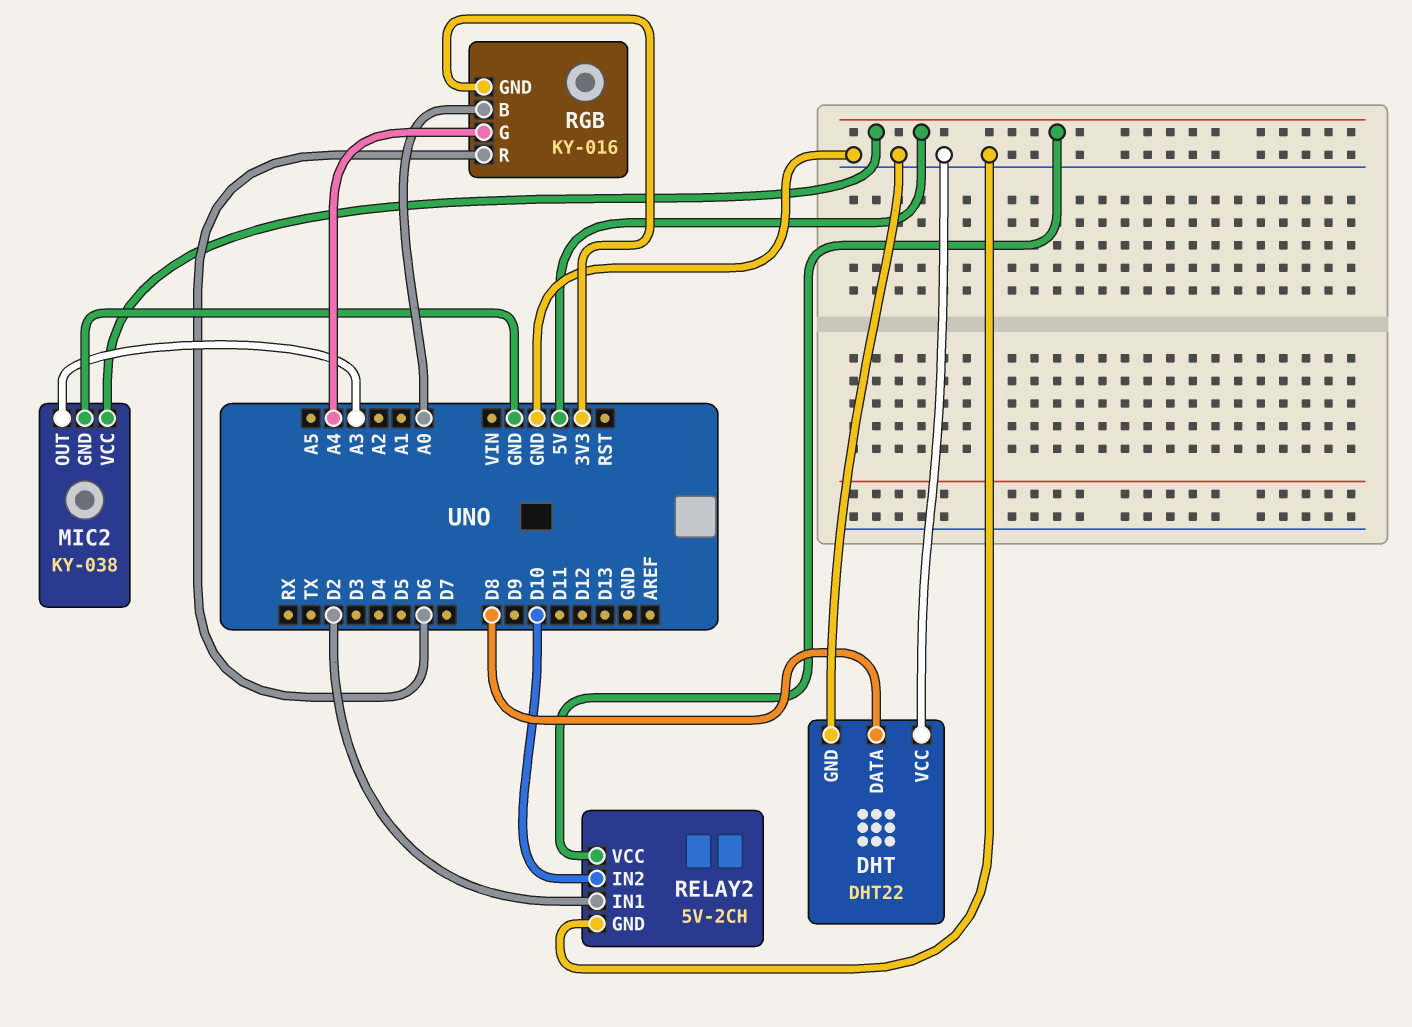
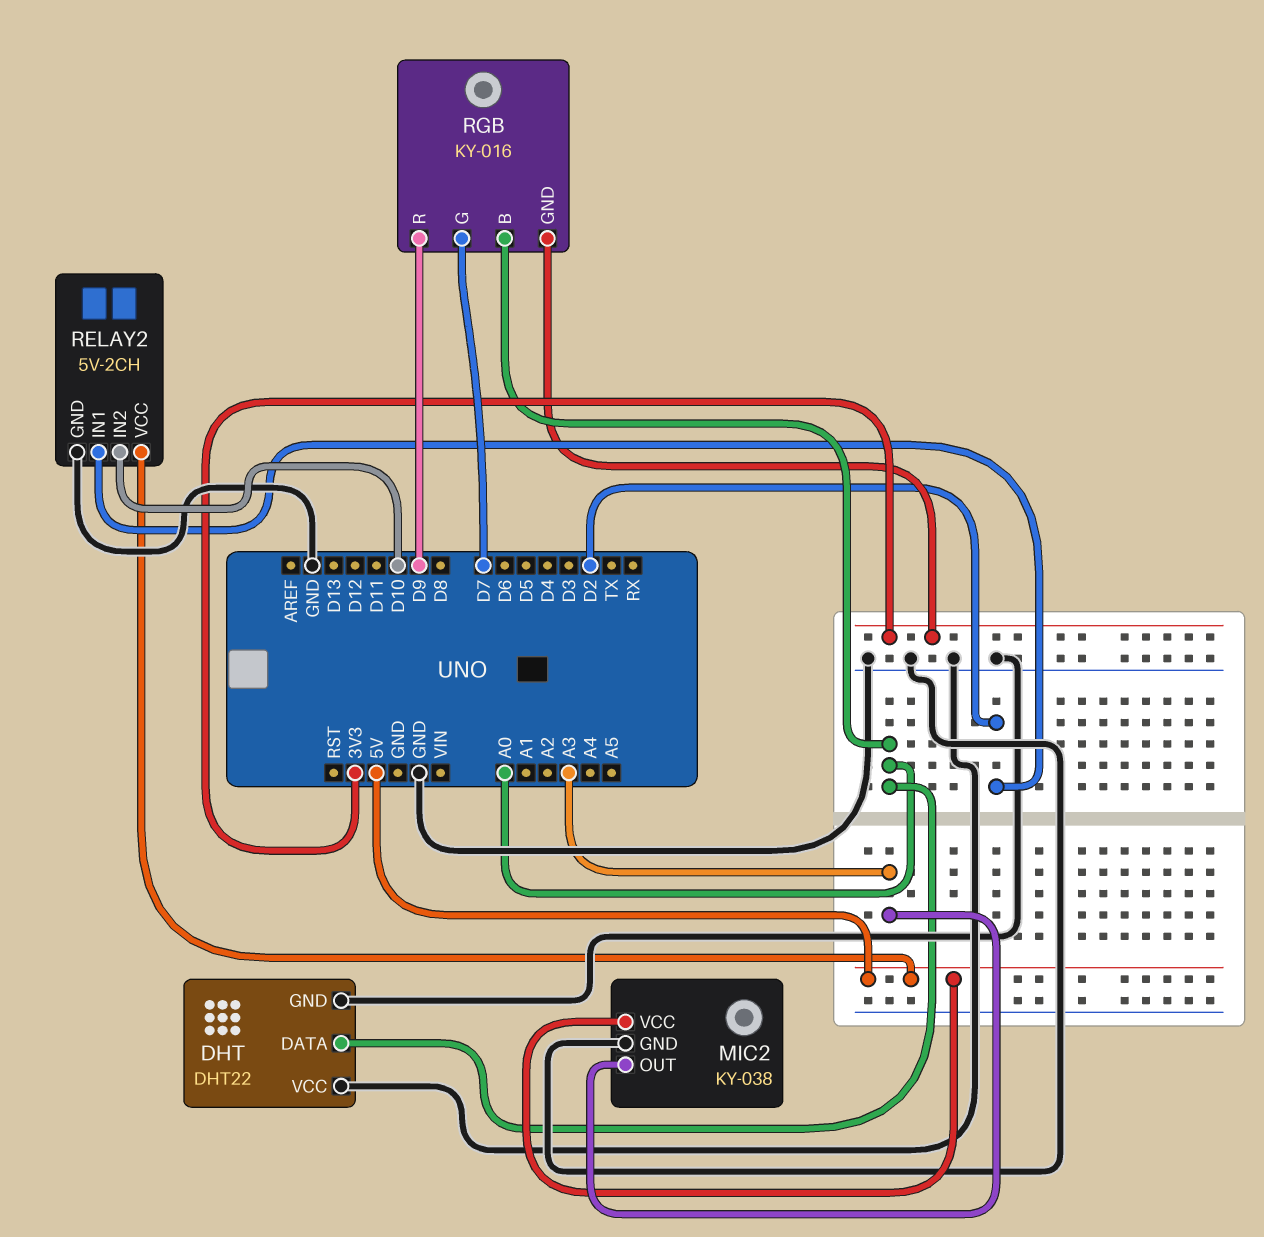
DHT pin DATA: D8 -> A0
RGB pin G: A4 -> D7
RGB pin R: D6 -> D9

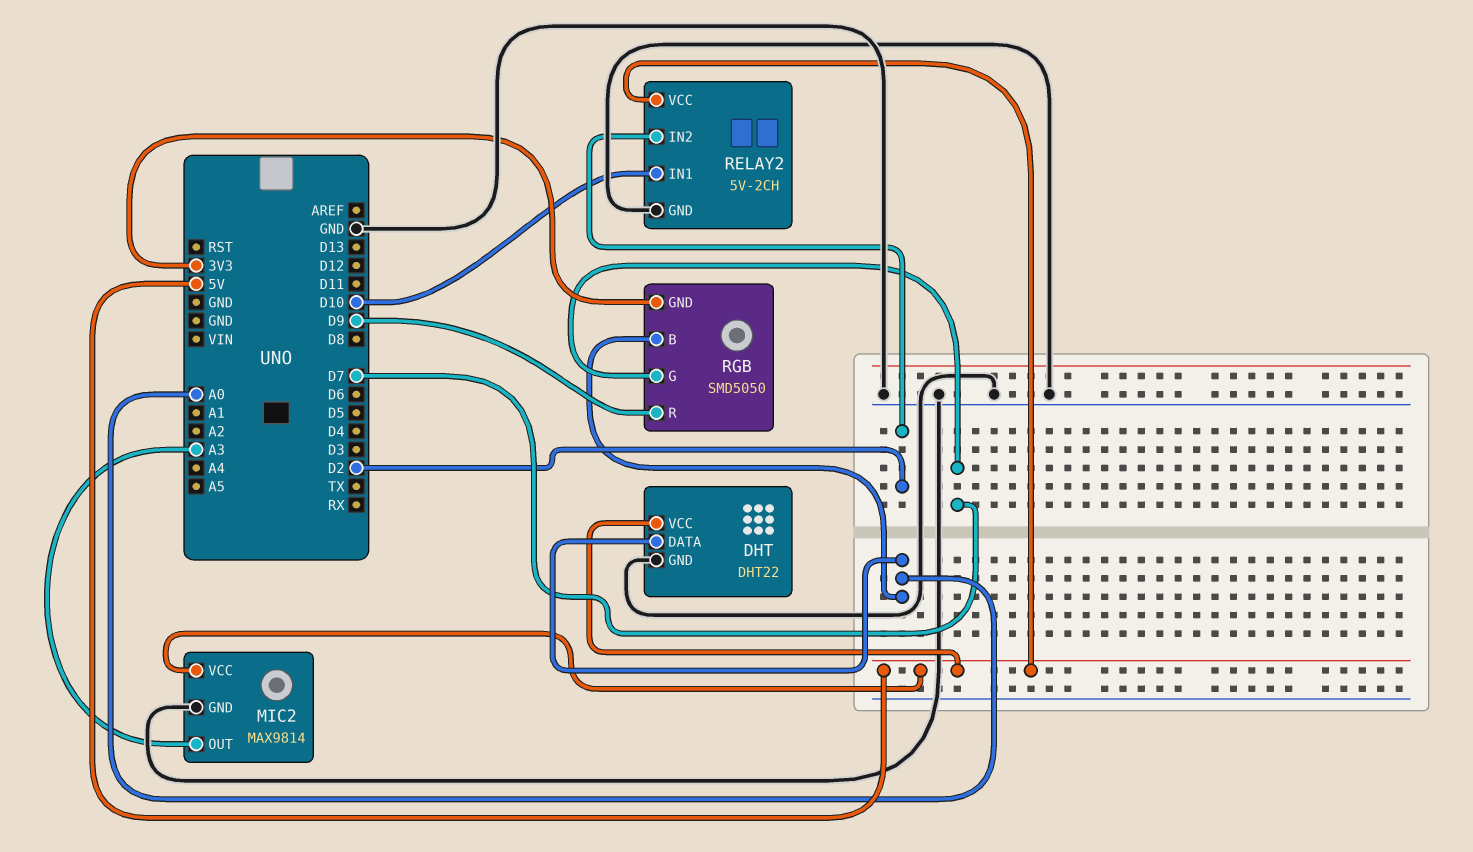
DHT pin VCC: GND -> 5V
MIC2: KY-038 -> MAX9814
RELAY2 pin IN1: D2 -> D10
RELAY2 pin IN2: D10 -> D2
RGB: KY-016 -> SMD5050

